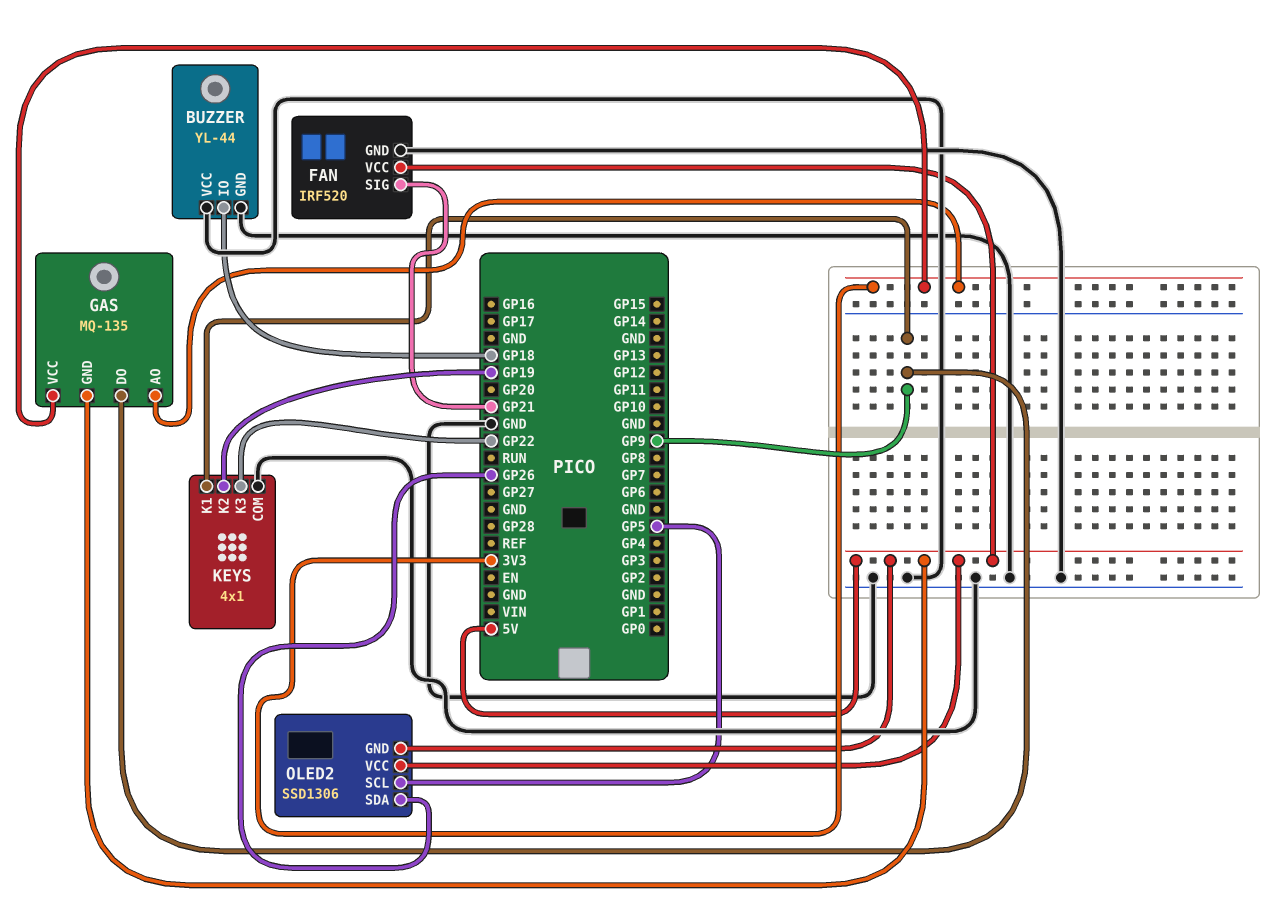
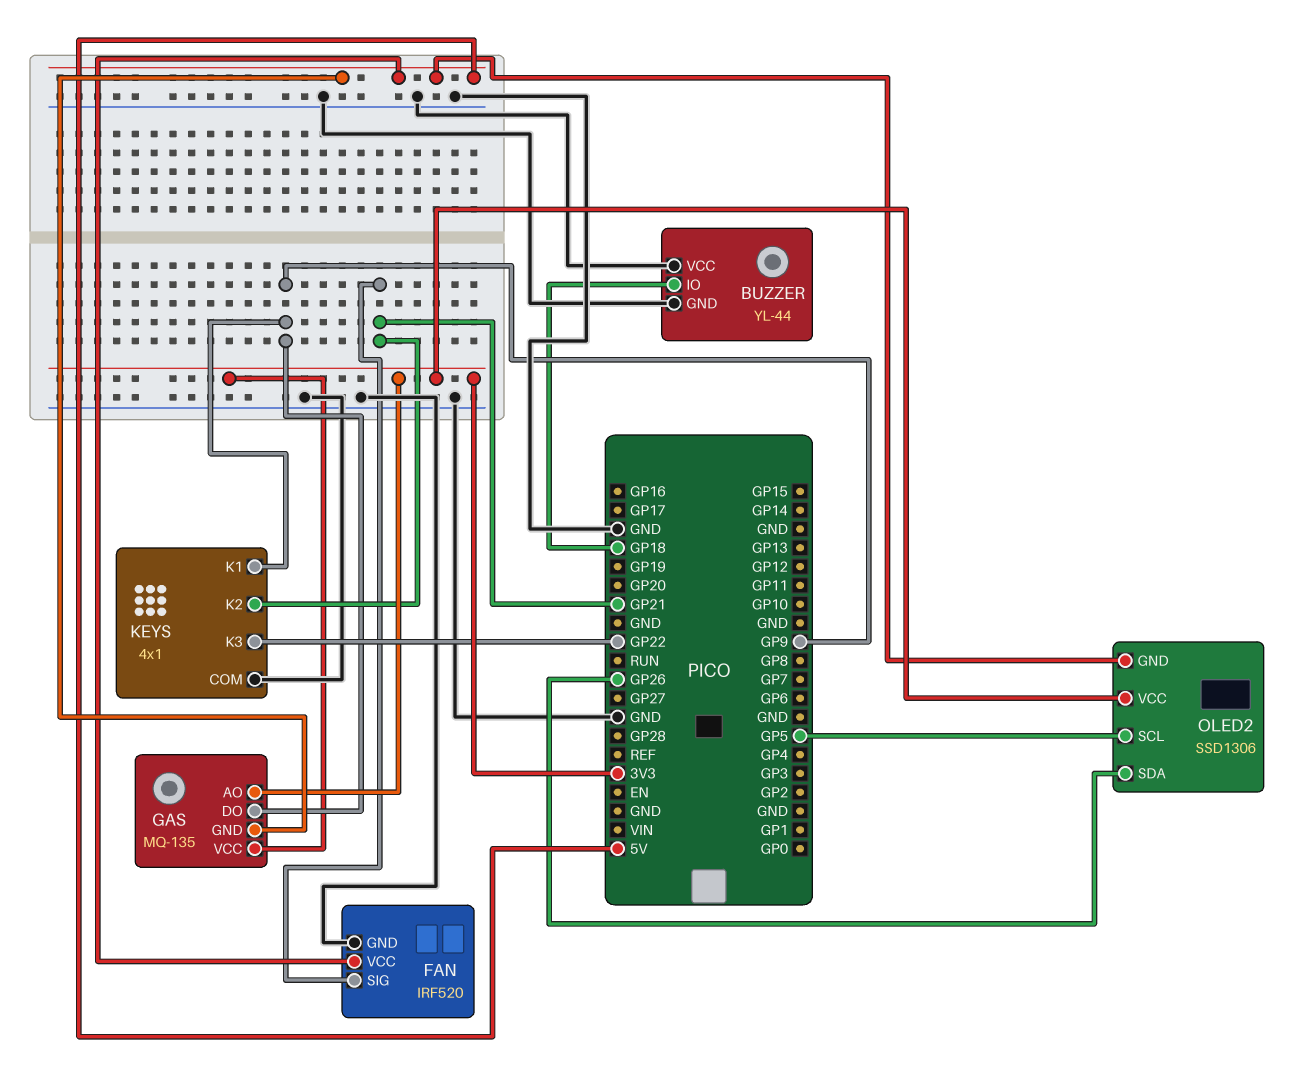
KEYS pin K2: GP19 -> GP21
OLED2 pin VCC: 5V -> 3V3

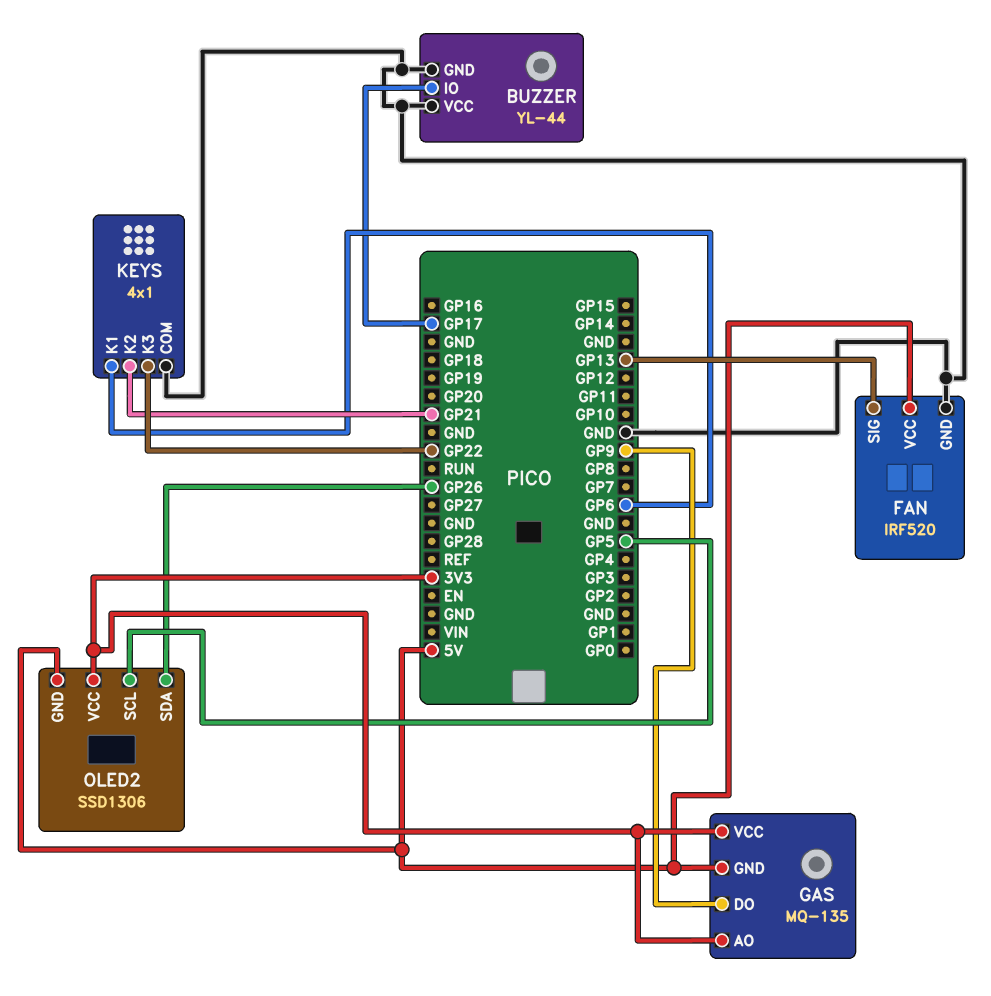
BUZZER pin IO: GP18 -> GP17
FAN pin SIG: GP21 -> GP13
KEYS pin K1: GP9 -> GP6

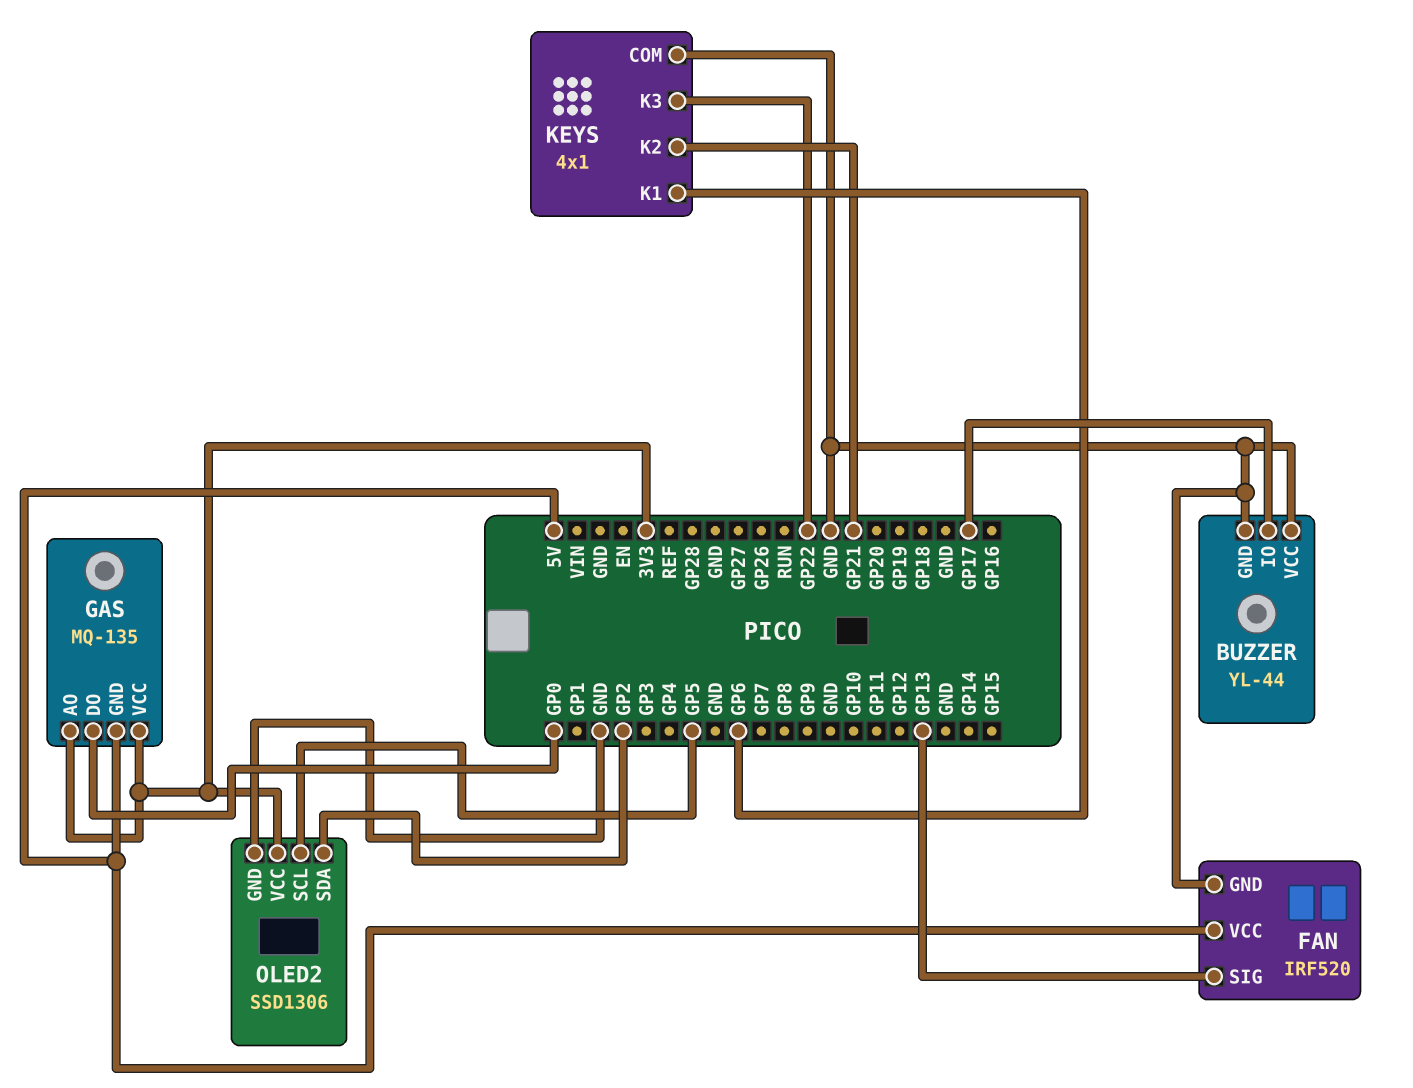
GAS pin DO: GP9 -> GP0
OLED2 pin GND: 5V -> GND
OLED2 pin SDA: GP26 -> GP2

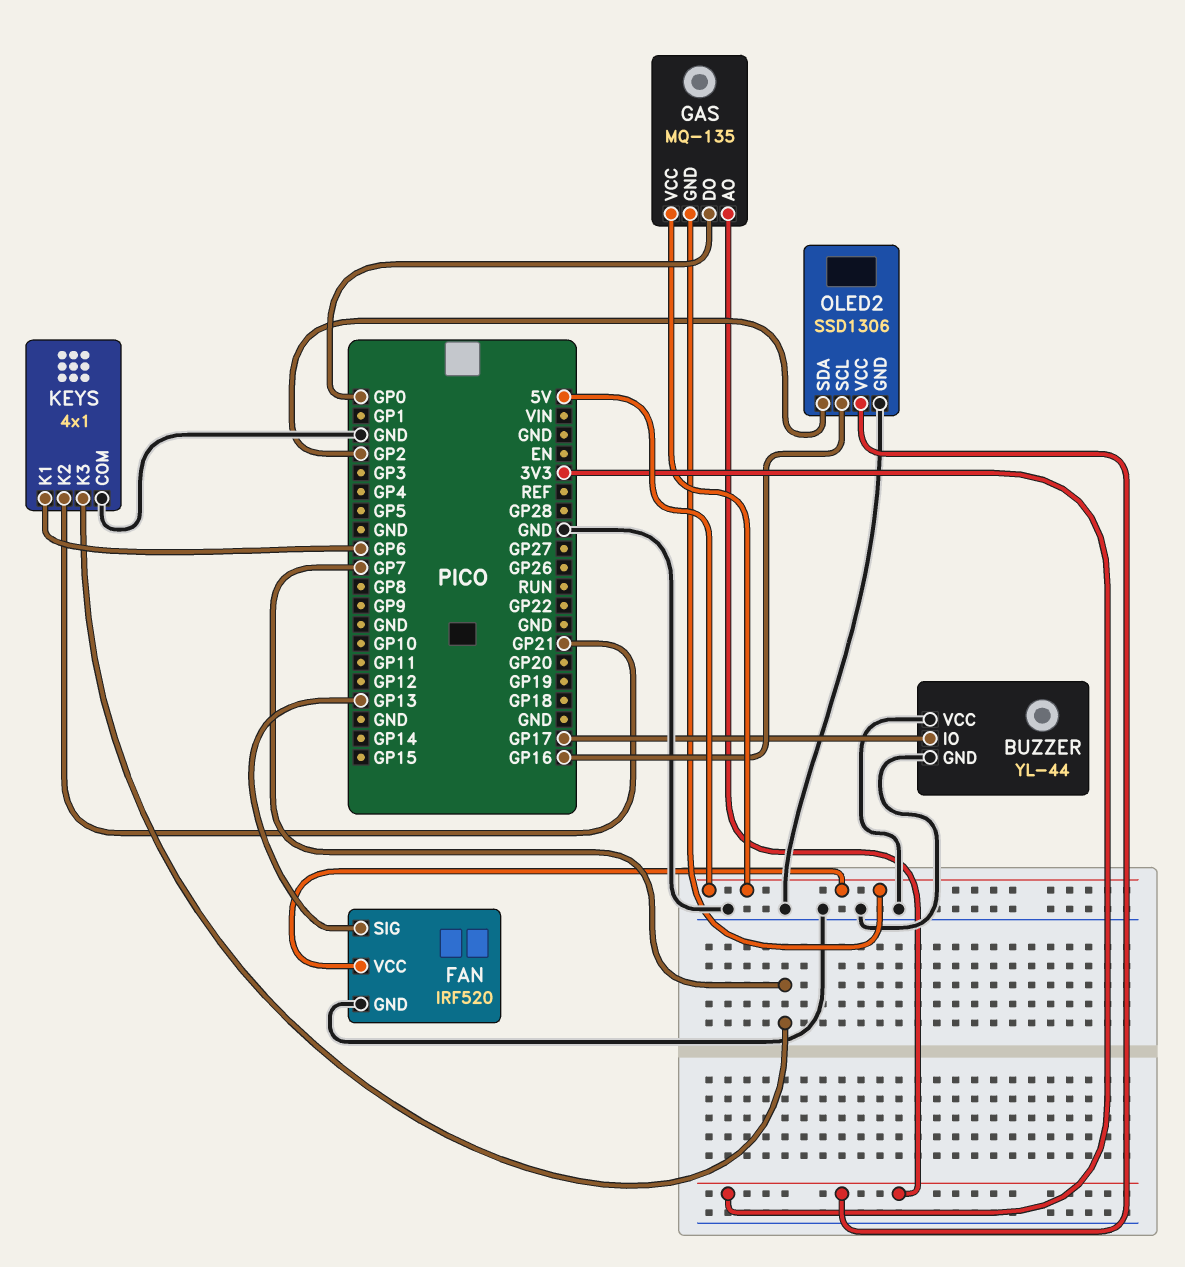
GAS pin VCC: 3V3 -> 5V
KEYS pin K3: GP22 -> GP7
OLED2 pin SCL: GP5 -> GP16

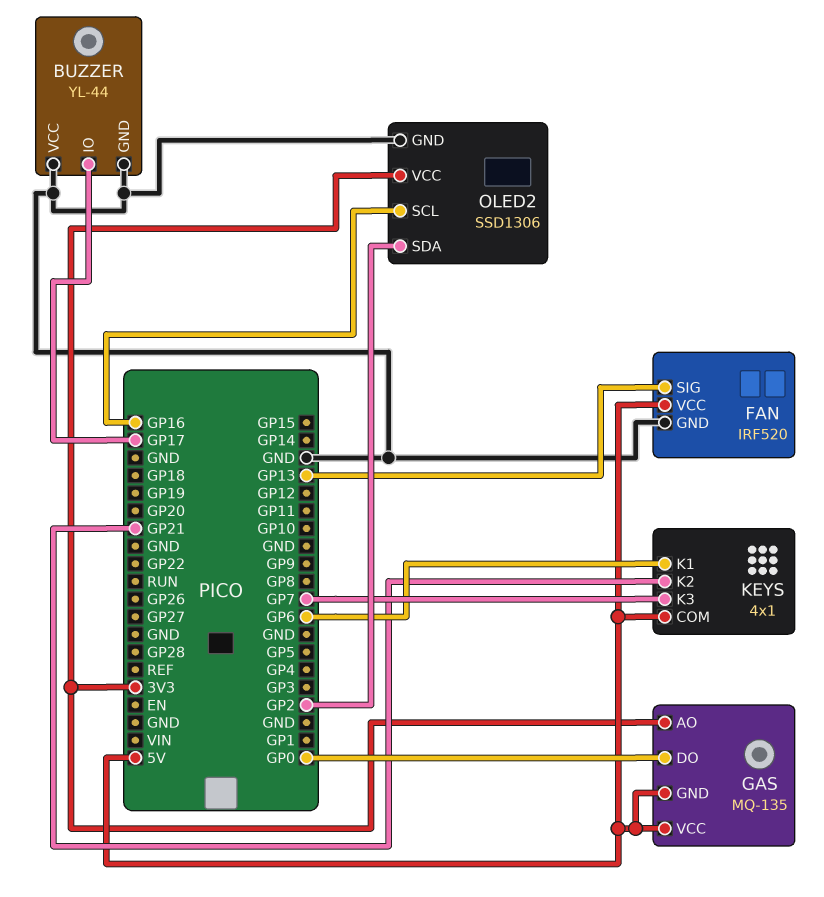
KEYS pin COM: GND -> 5V

